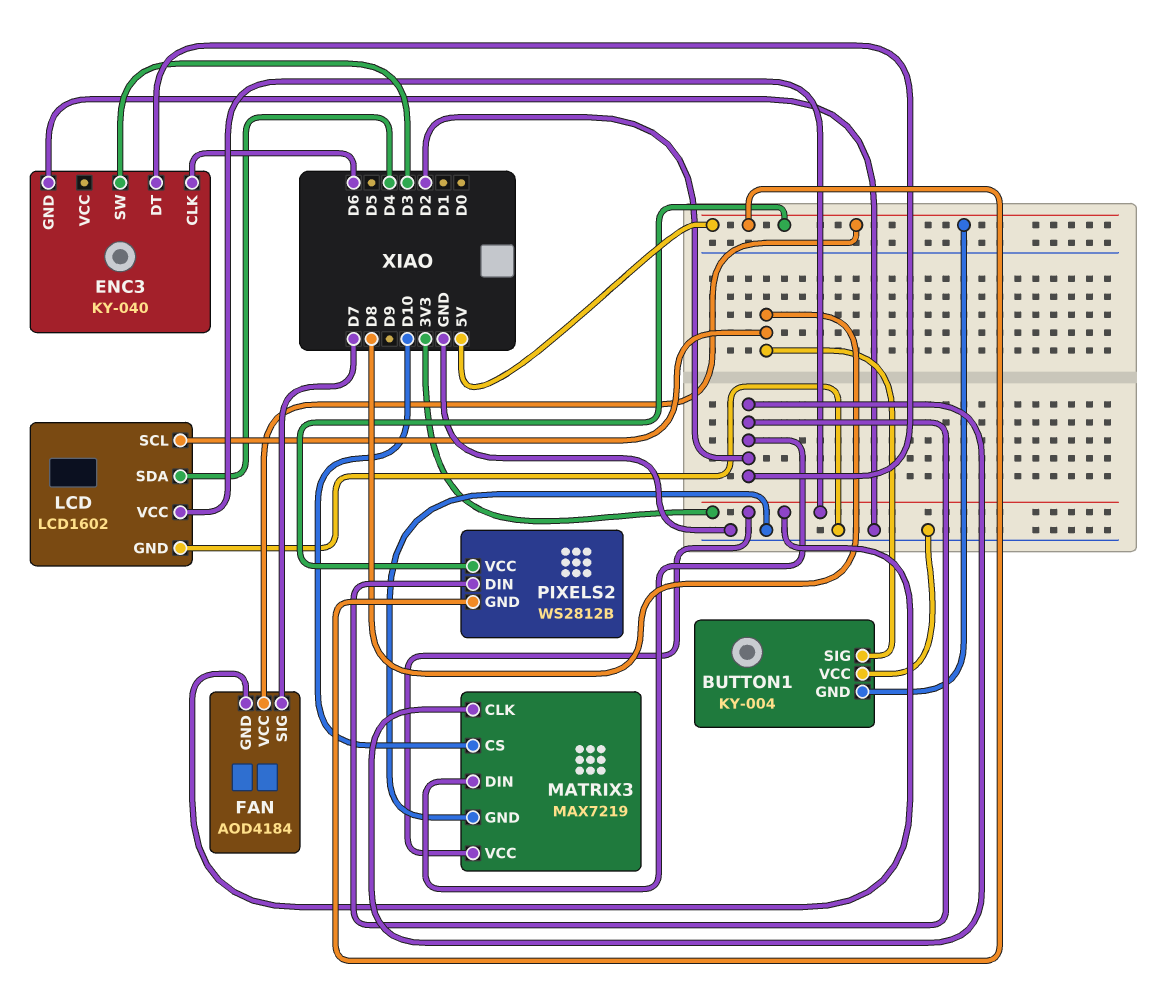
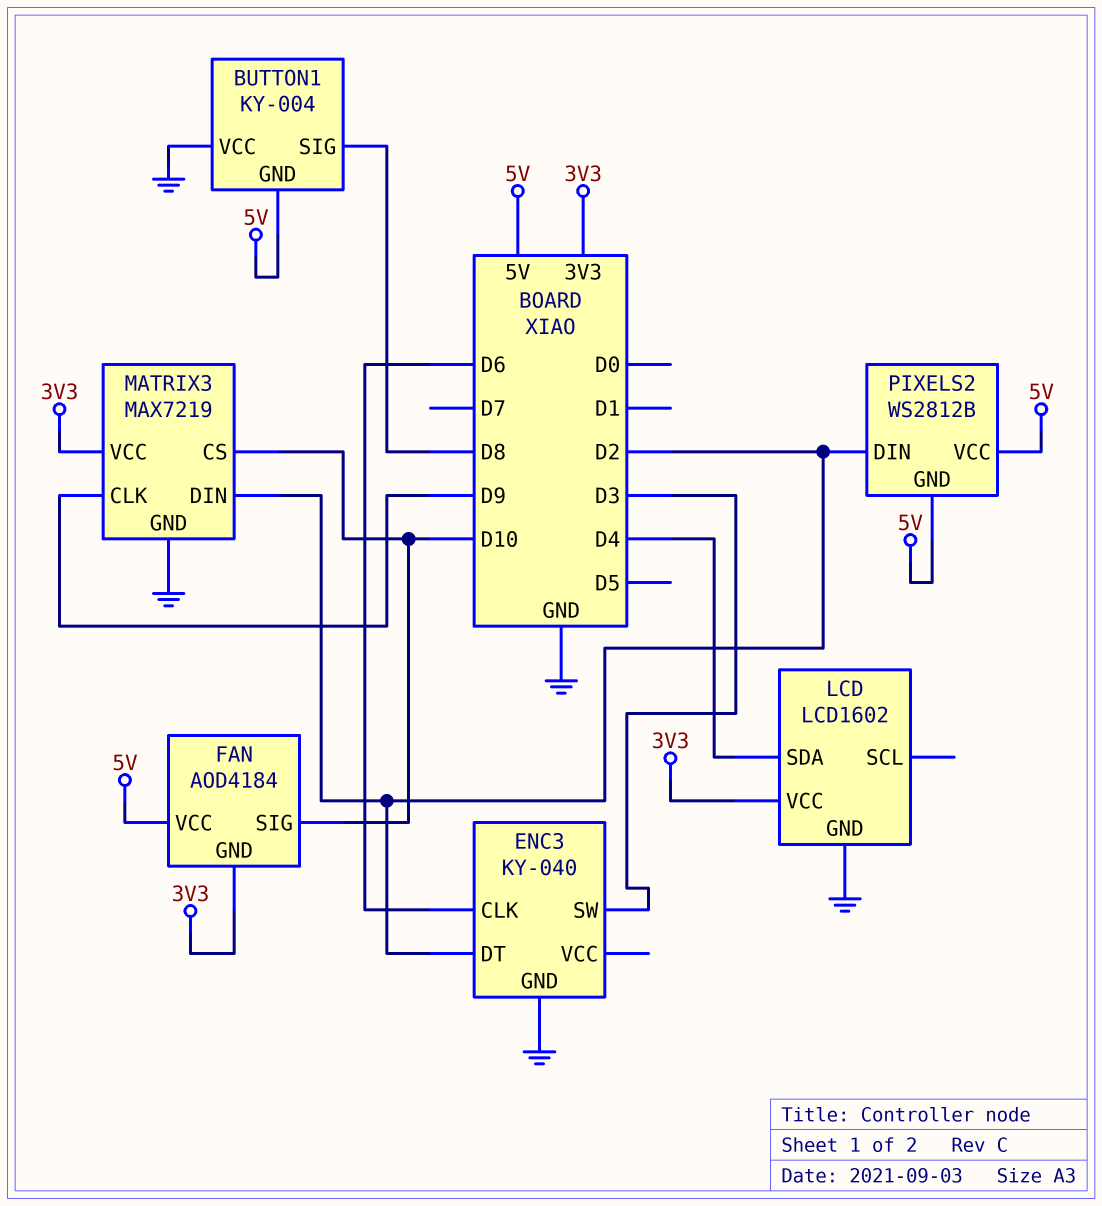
FAN pin SIG: D7 -> D10
LCD pin SCL: D8 -> none
MATRIX3 pin CLK: D2 -> D9

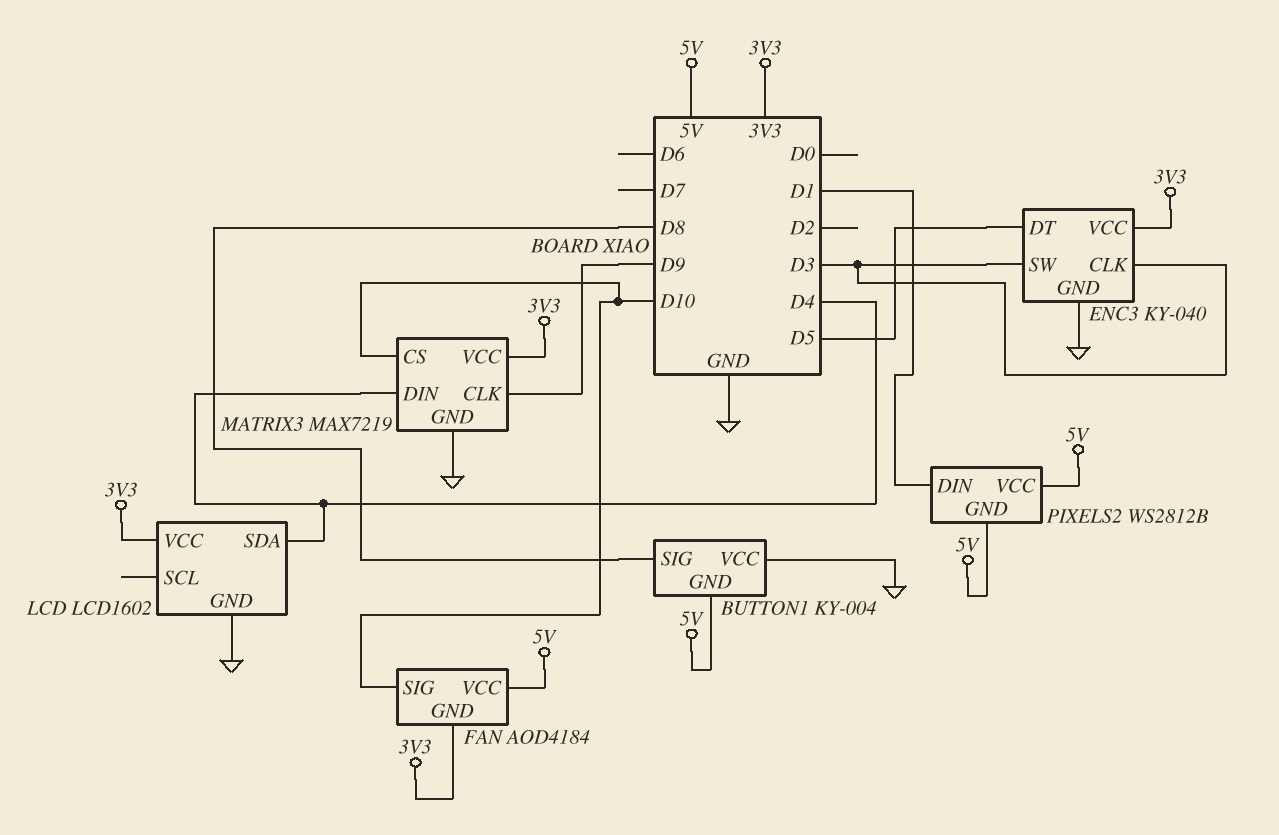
ENC3 pin CLK: D6 -> D3
ENC3 pin DT: D2 -> D5
ENC3 pin VCC: none -> 3V3
MATRIX3 pin DIN: D2 -> D4
PIXELS2 pin DIN: D2 -> D1

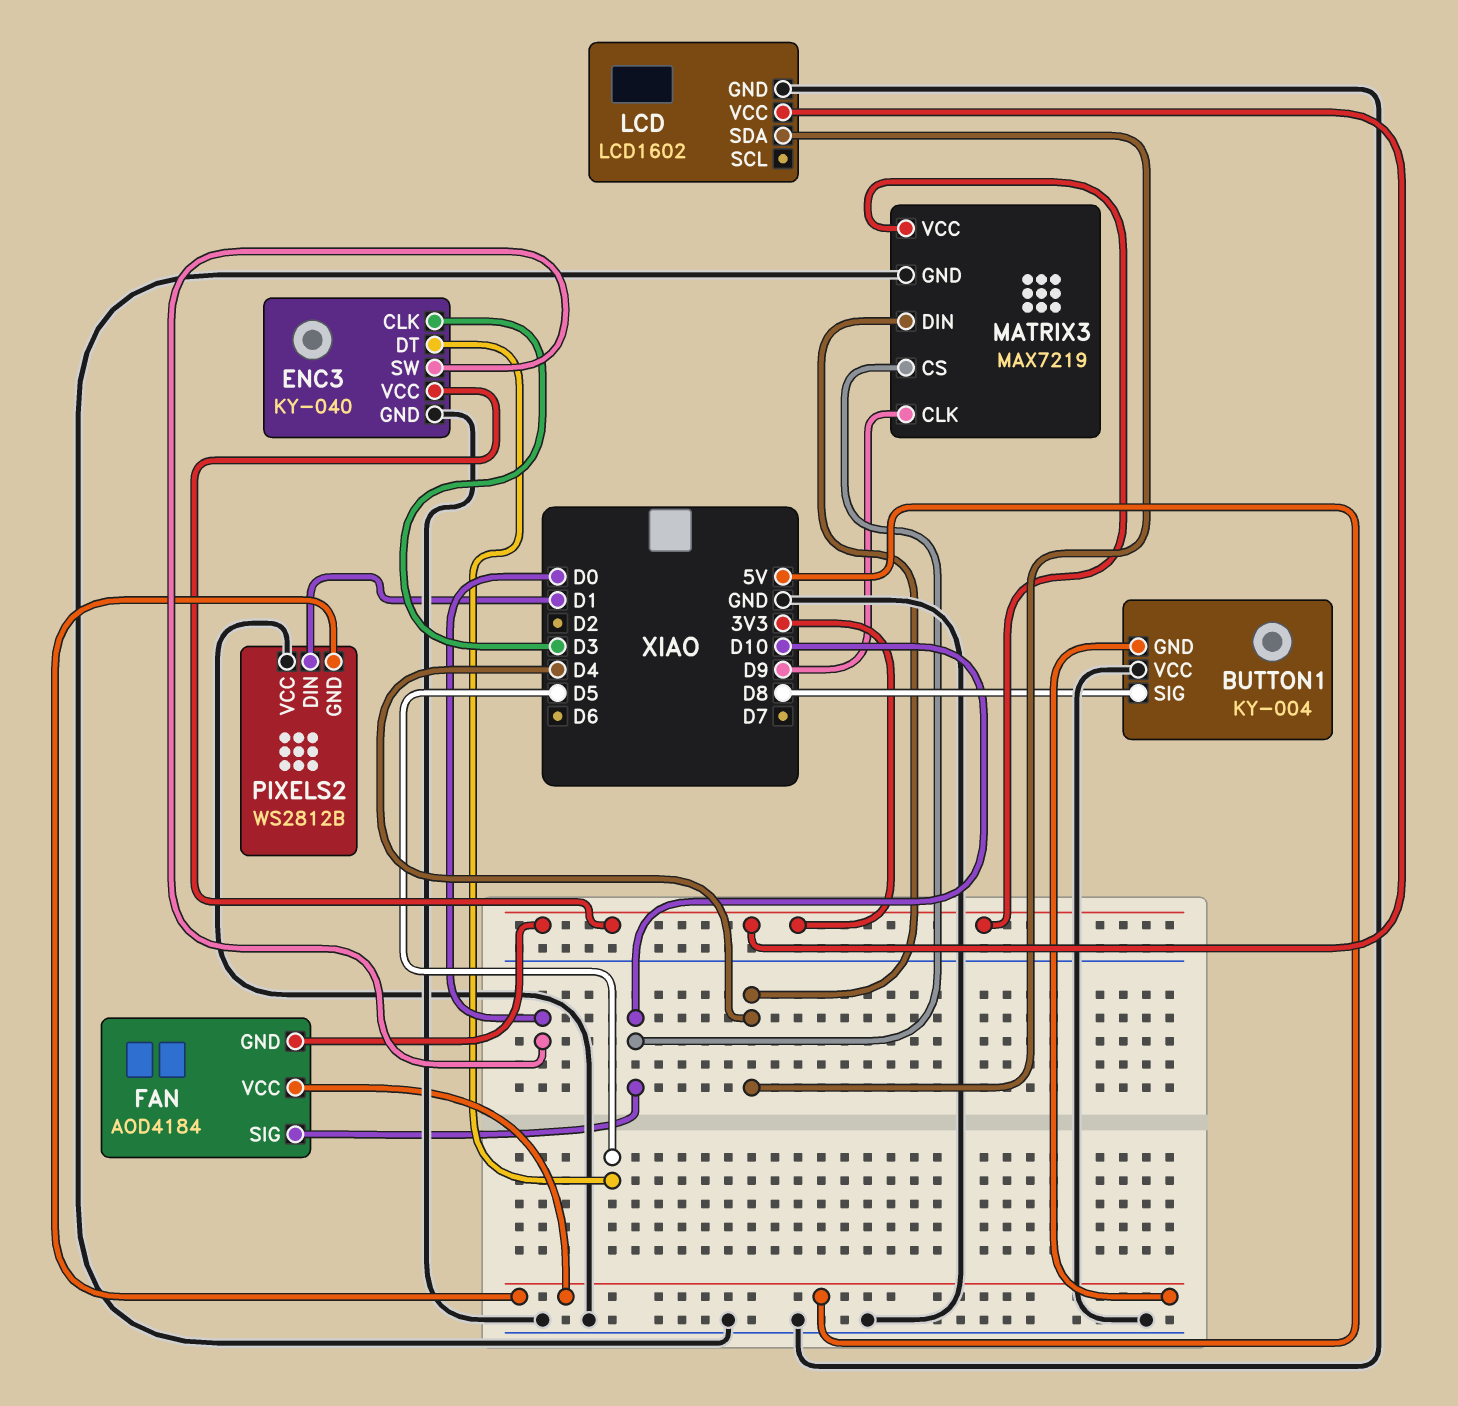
ENC3 pin SW: D3 -> D0
PIXELS2 pin VCC: 5V -> GND

